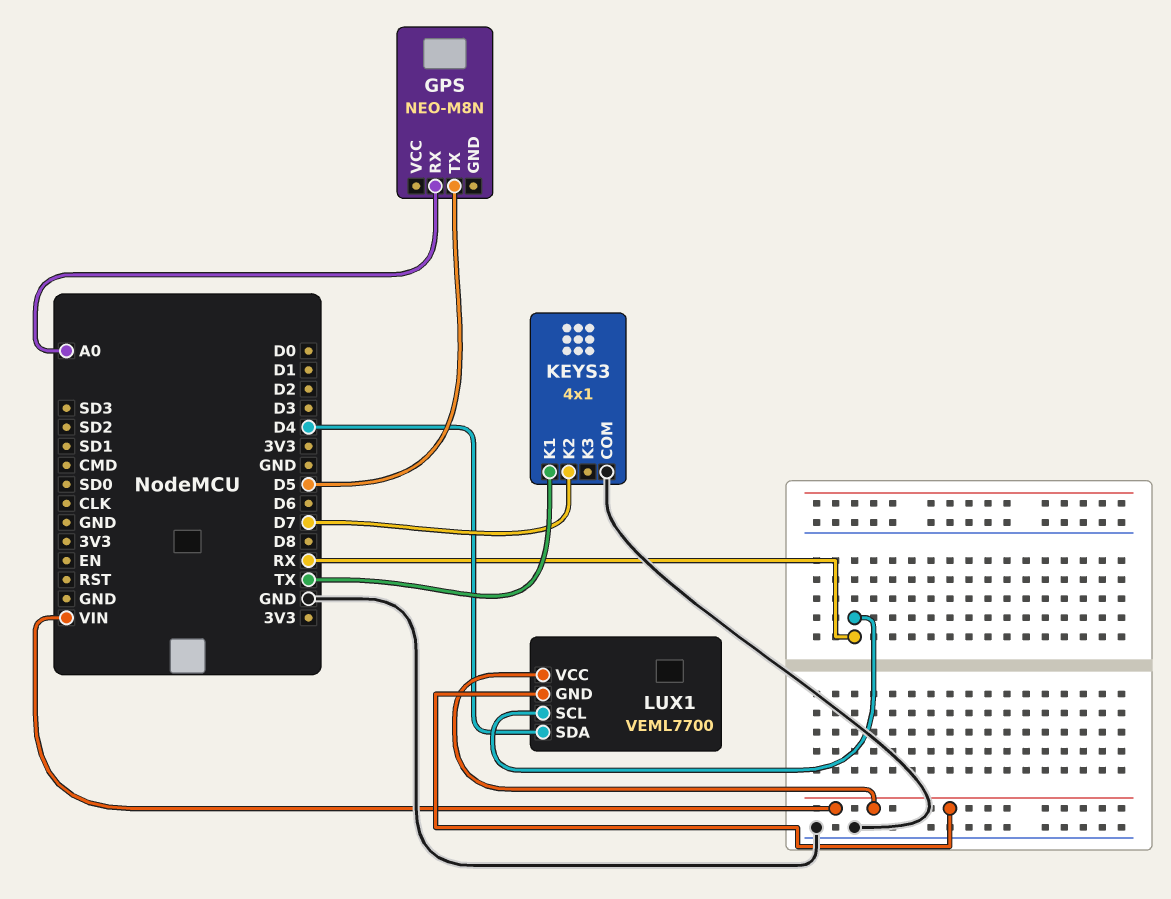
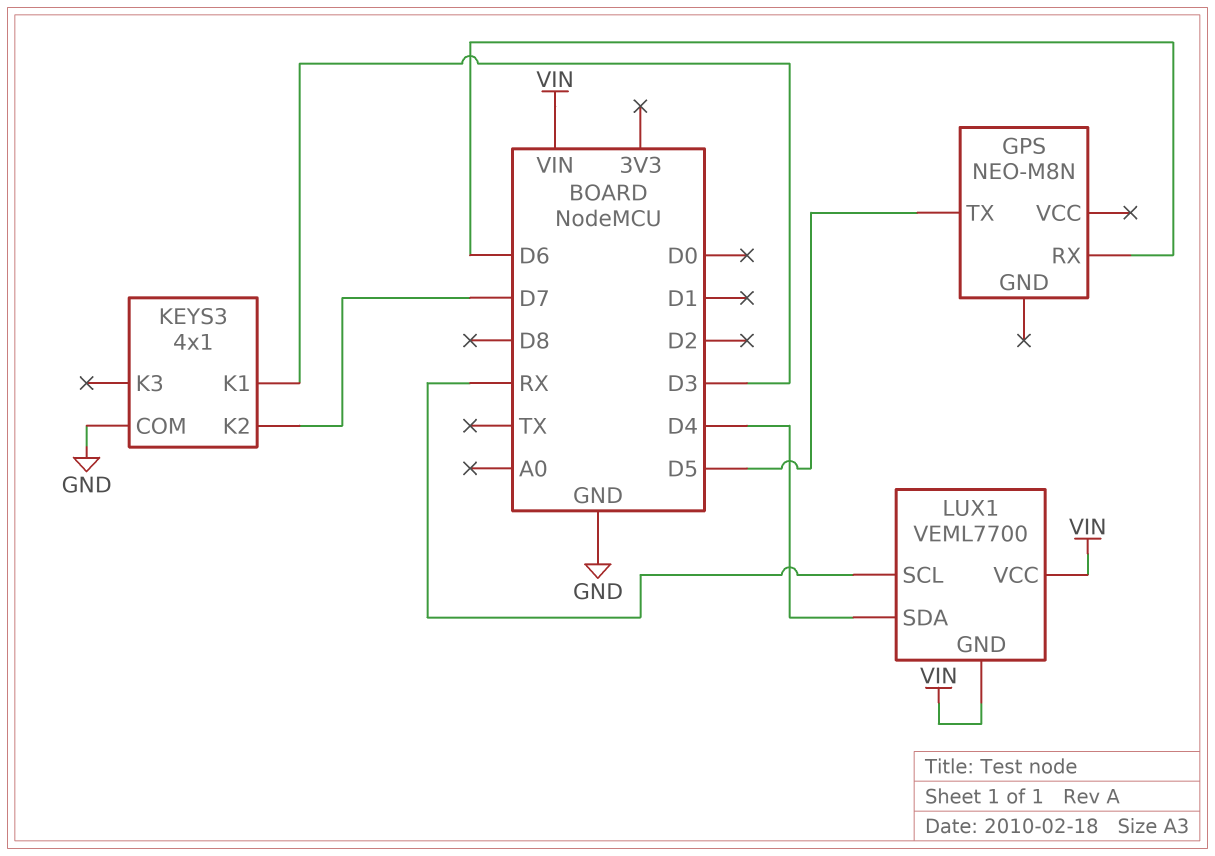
GPS pin RX: A0 -> D6
KEYS3 pin K1: TX -> D3

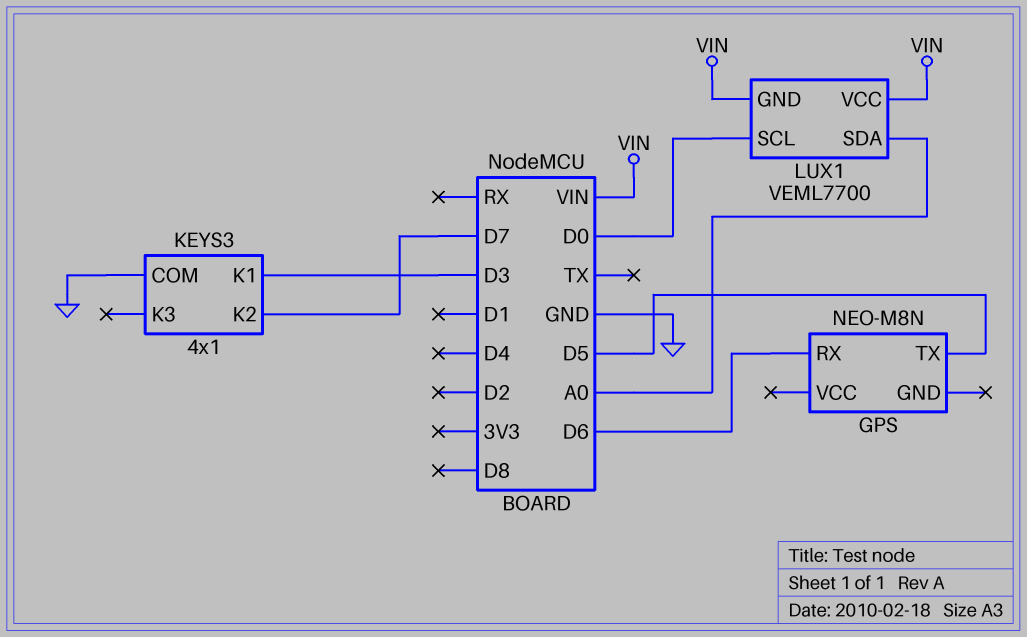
LUX1 pin SCL: RX -> D0
LUX1 pin SDA: D4 -> A0

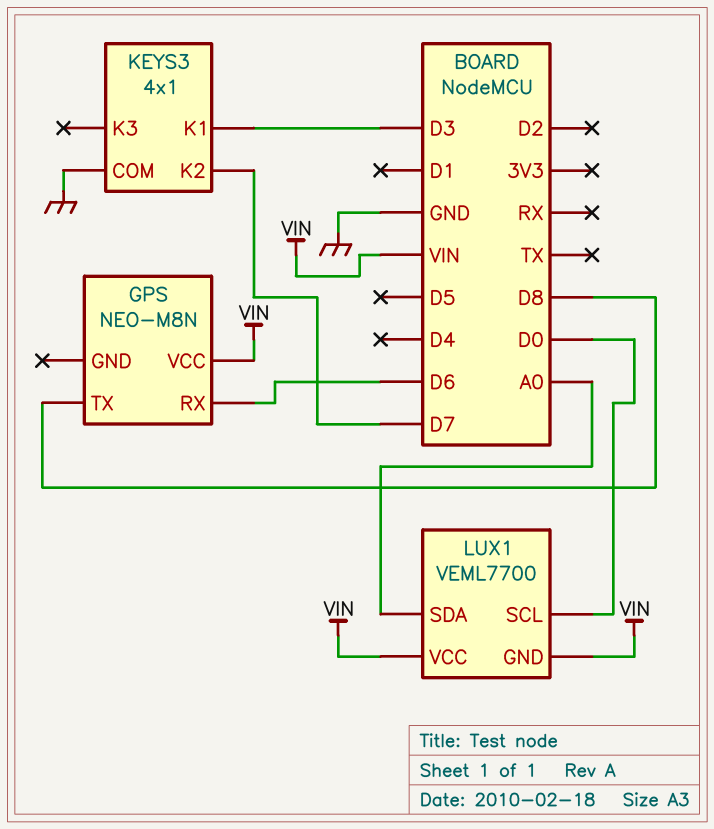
GPS pin TX: D5 -> D8
GPS pin VCC: none -> VIN

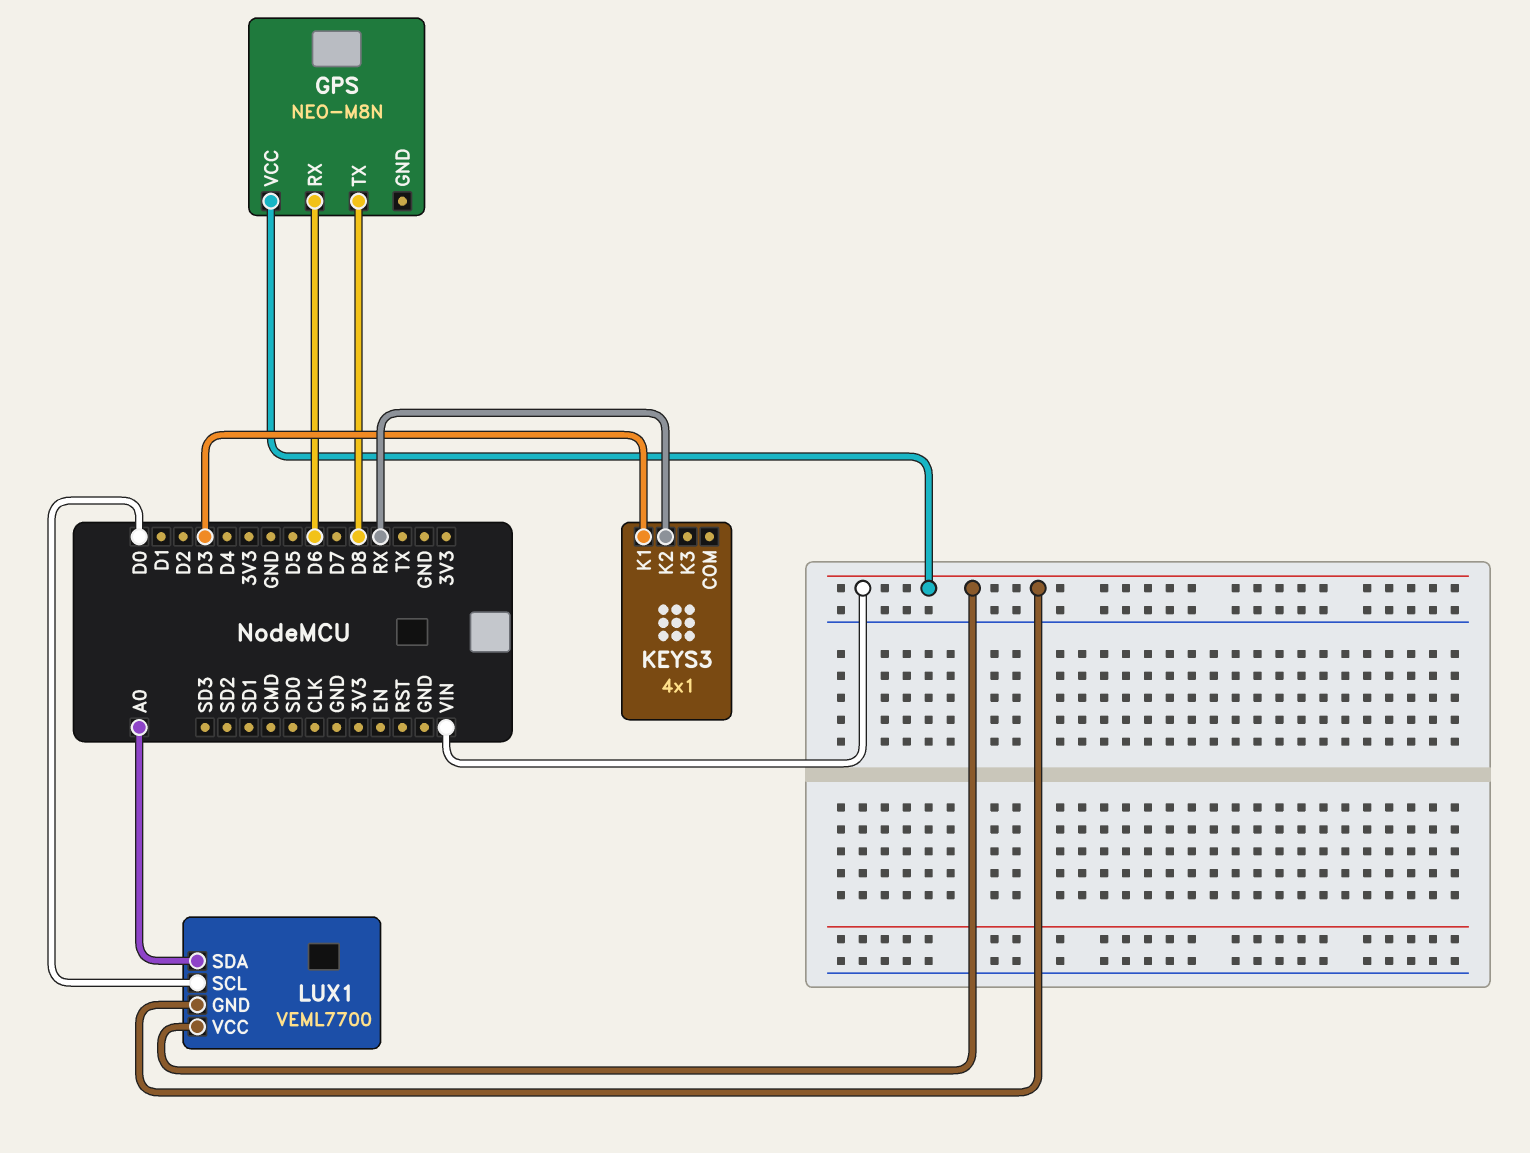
KEYS3 pin COM: GND -> none
KEYS3 pin K2: D7 -> RX

